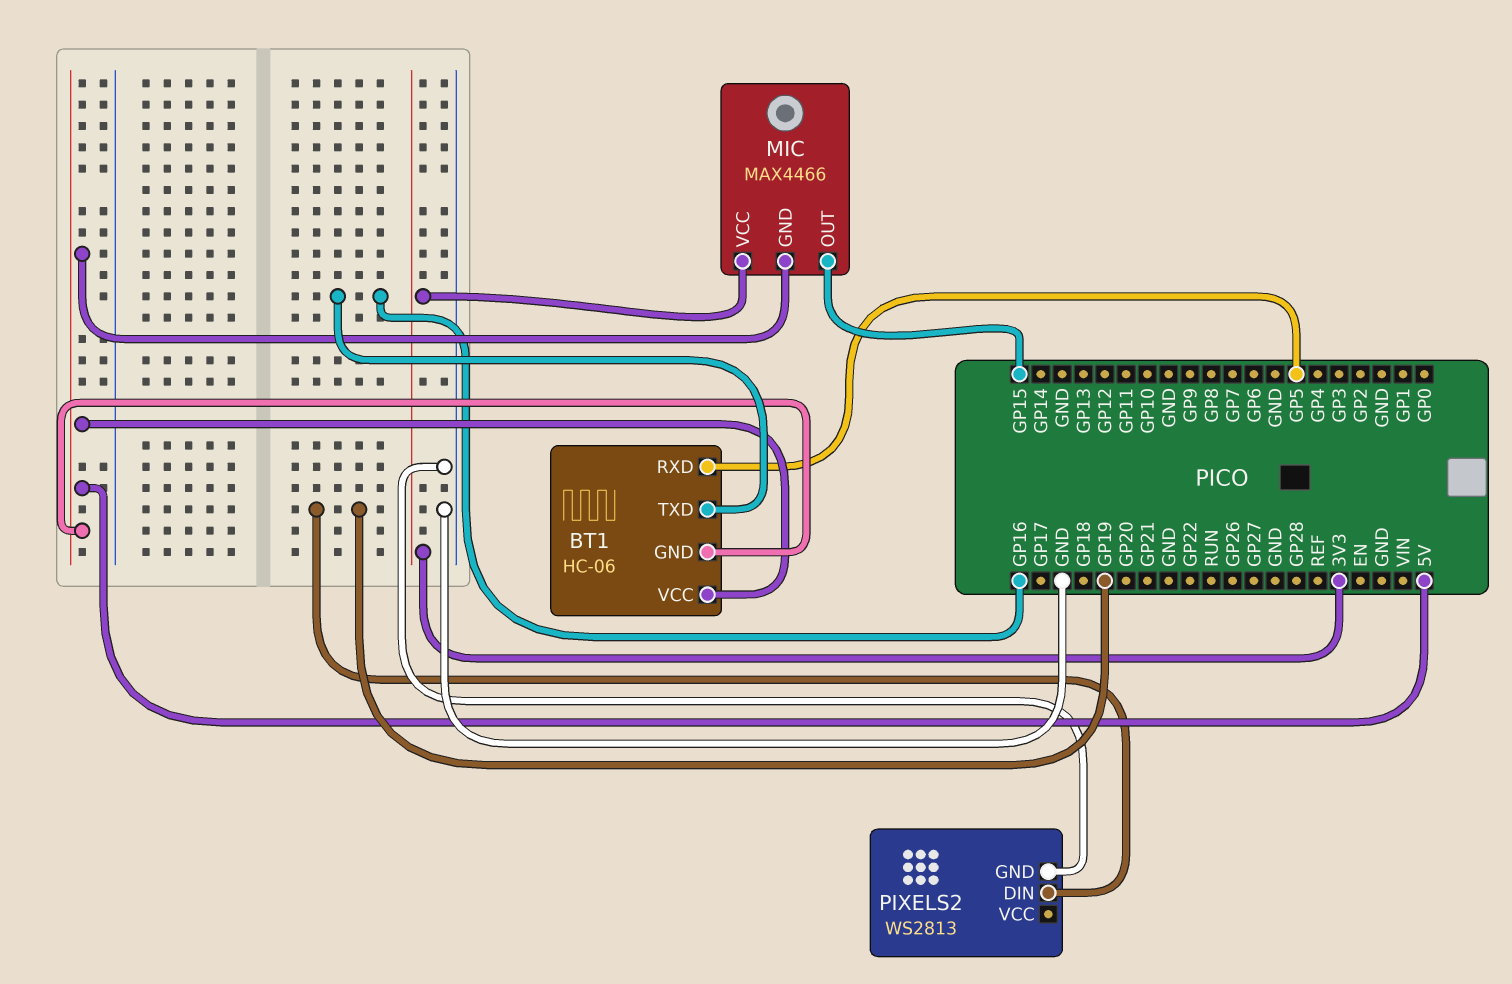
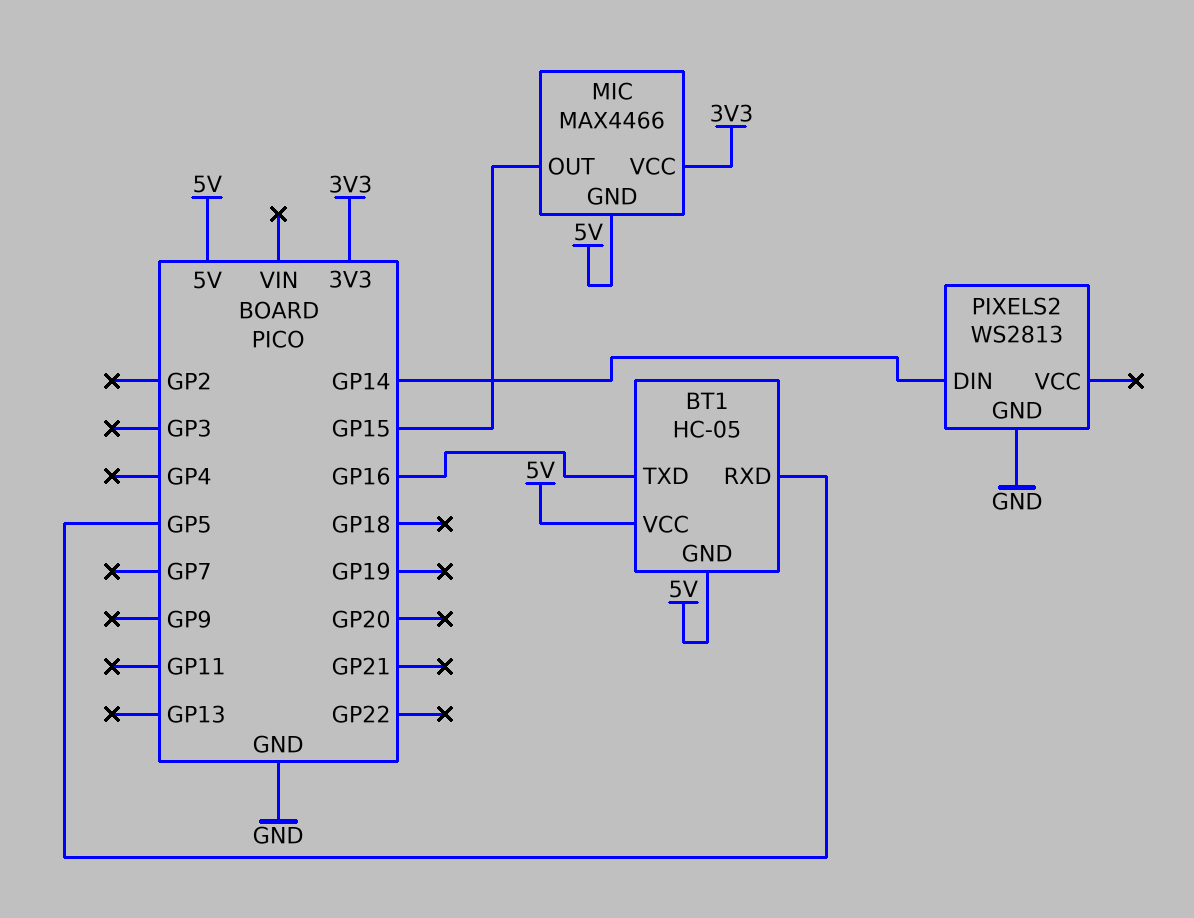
BT1: HC-06 -> HC-05
PIXELS2 pin DIN: GP19 -> GP14

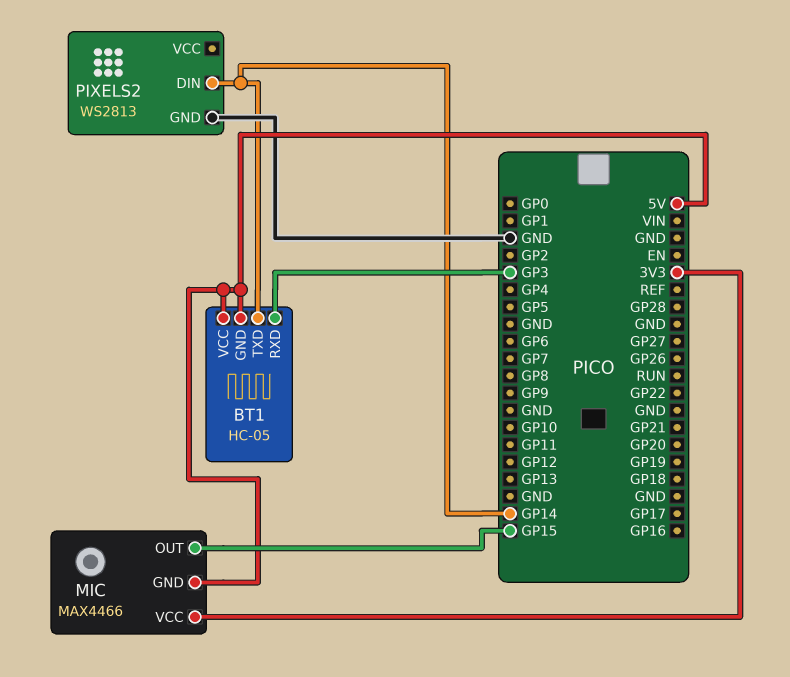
BT1 pin RXD: GP5 -> GP3
BT1 pin TXD: GP16 -> GP14

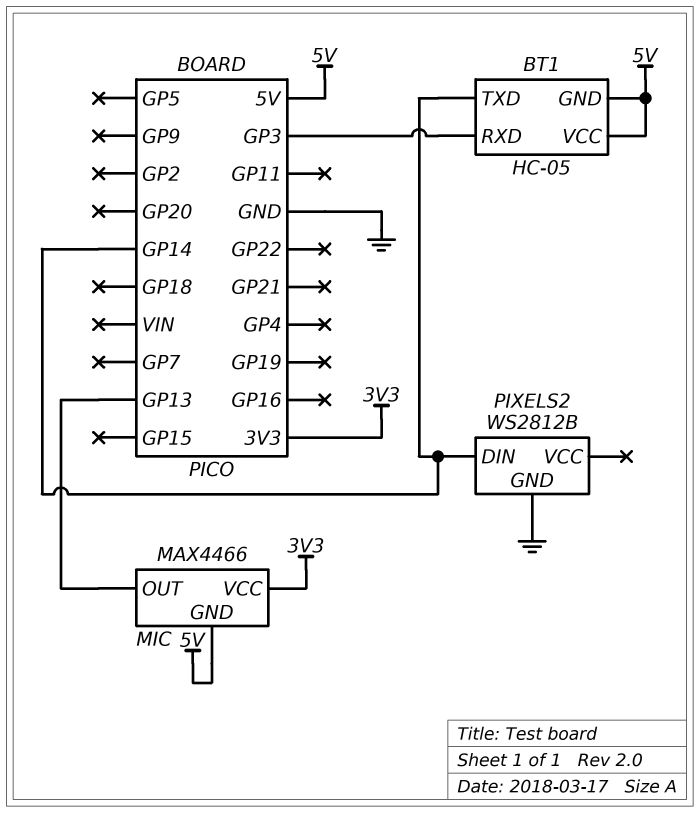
MIC pin OUT: GP15 -> GP13
PIXELS2: WS2813 -> WS2812B

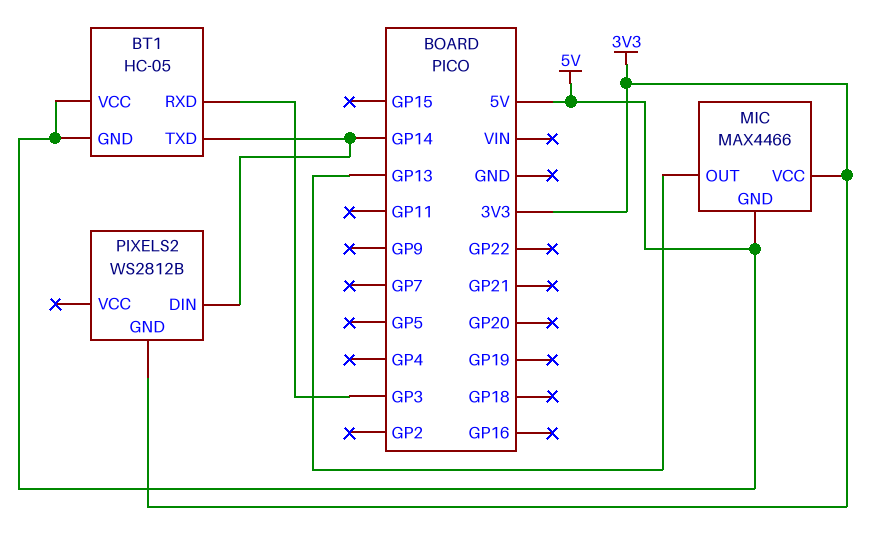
PIXELS2 pin GND: GND -> 3V3

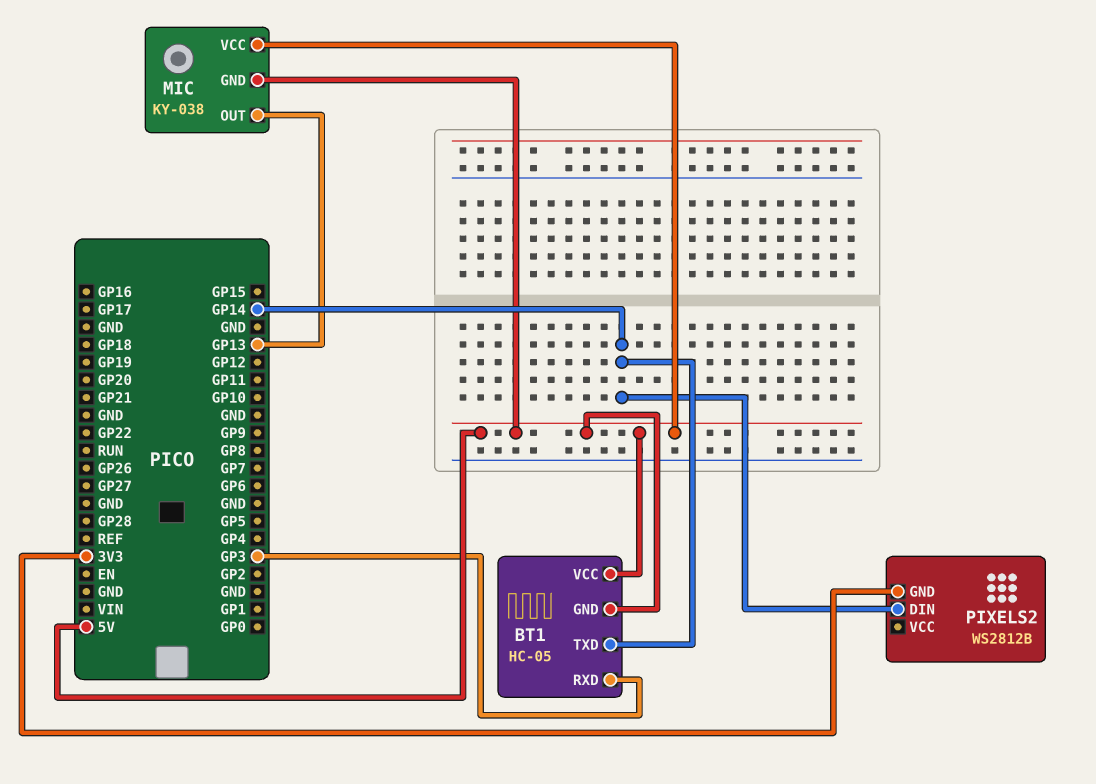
MIC: MAX4466 -> KY-038
MIC pin VCC: 3V3 -> 5V

